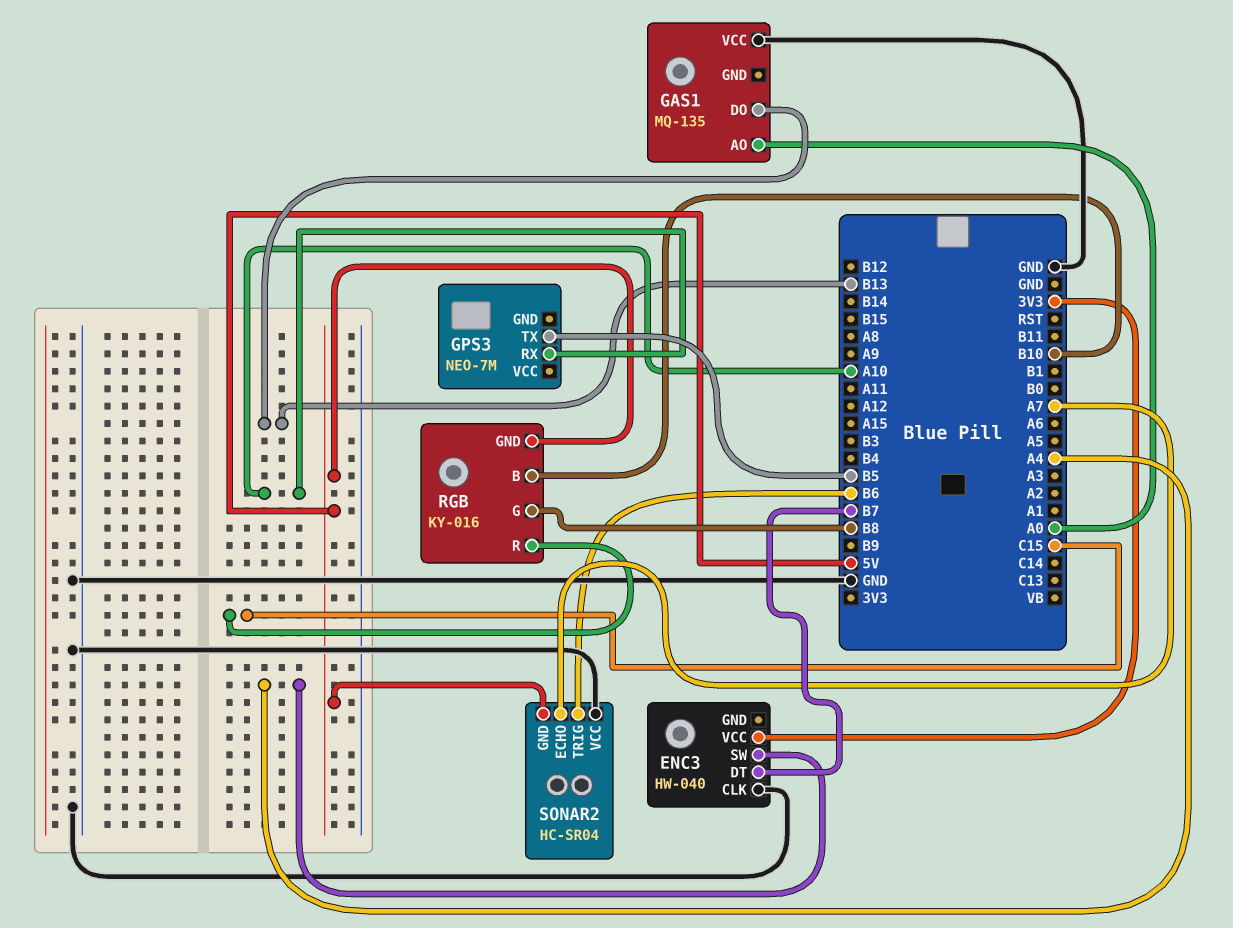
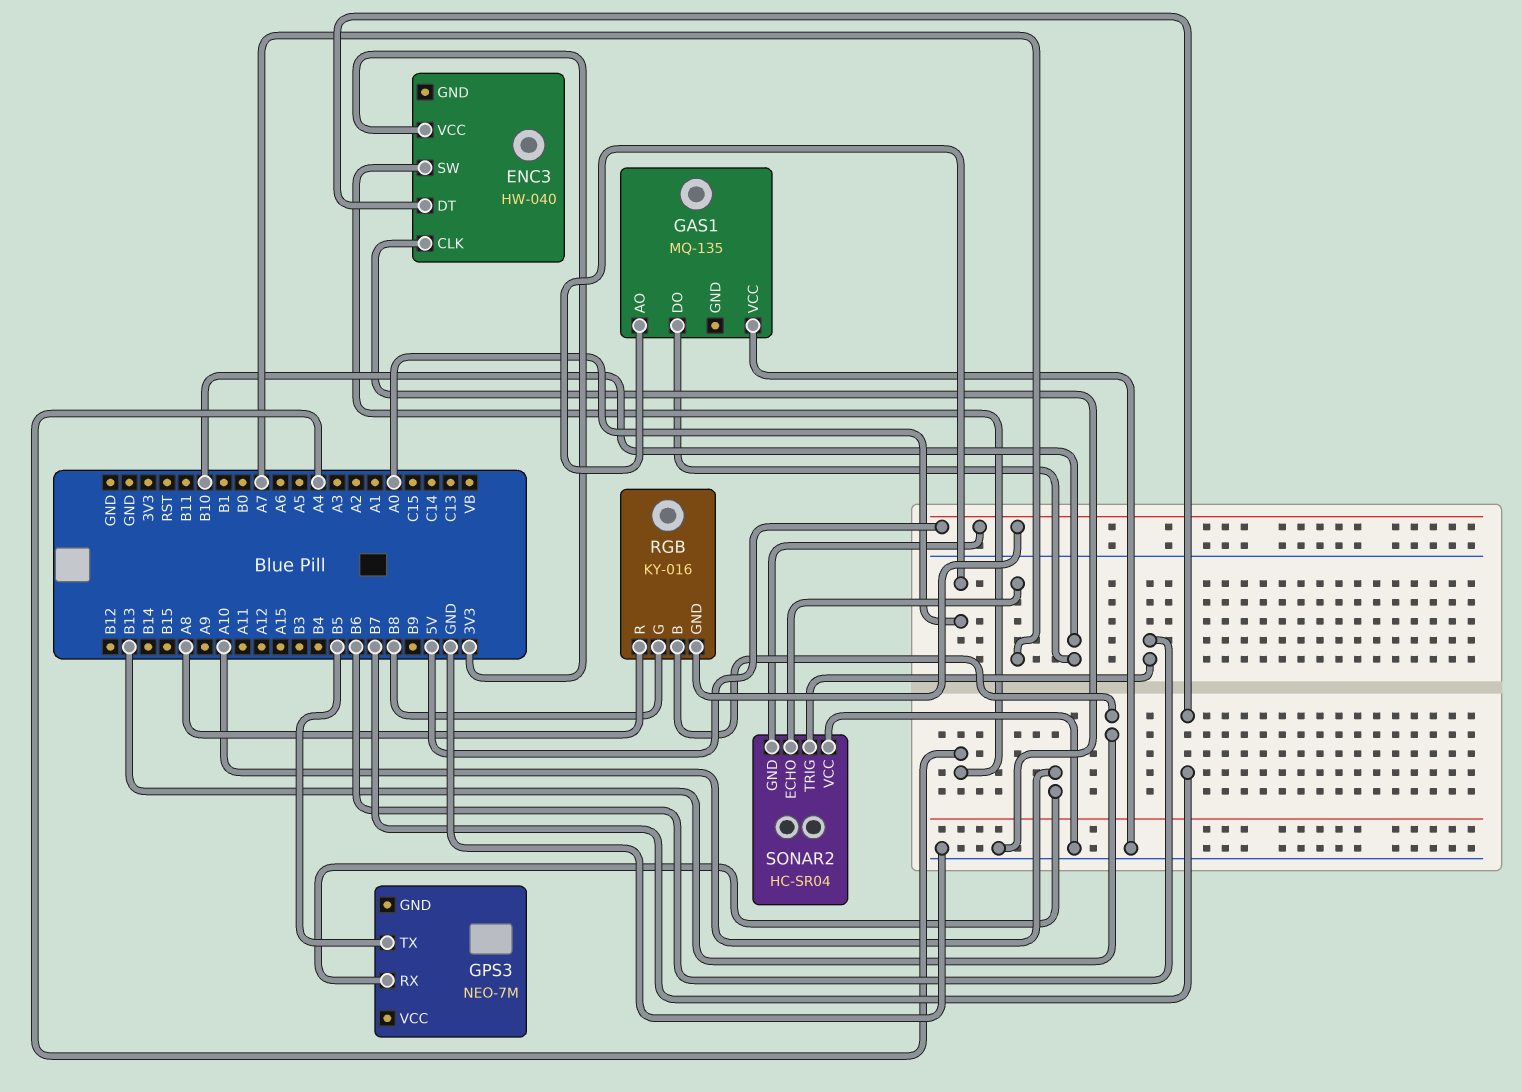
GAS1 pin DO: B13 -> B10
RGB pin B: B10 -> B13
RGB pin R: C15 -> A8

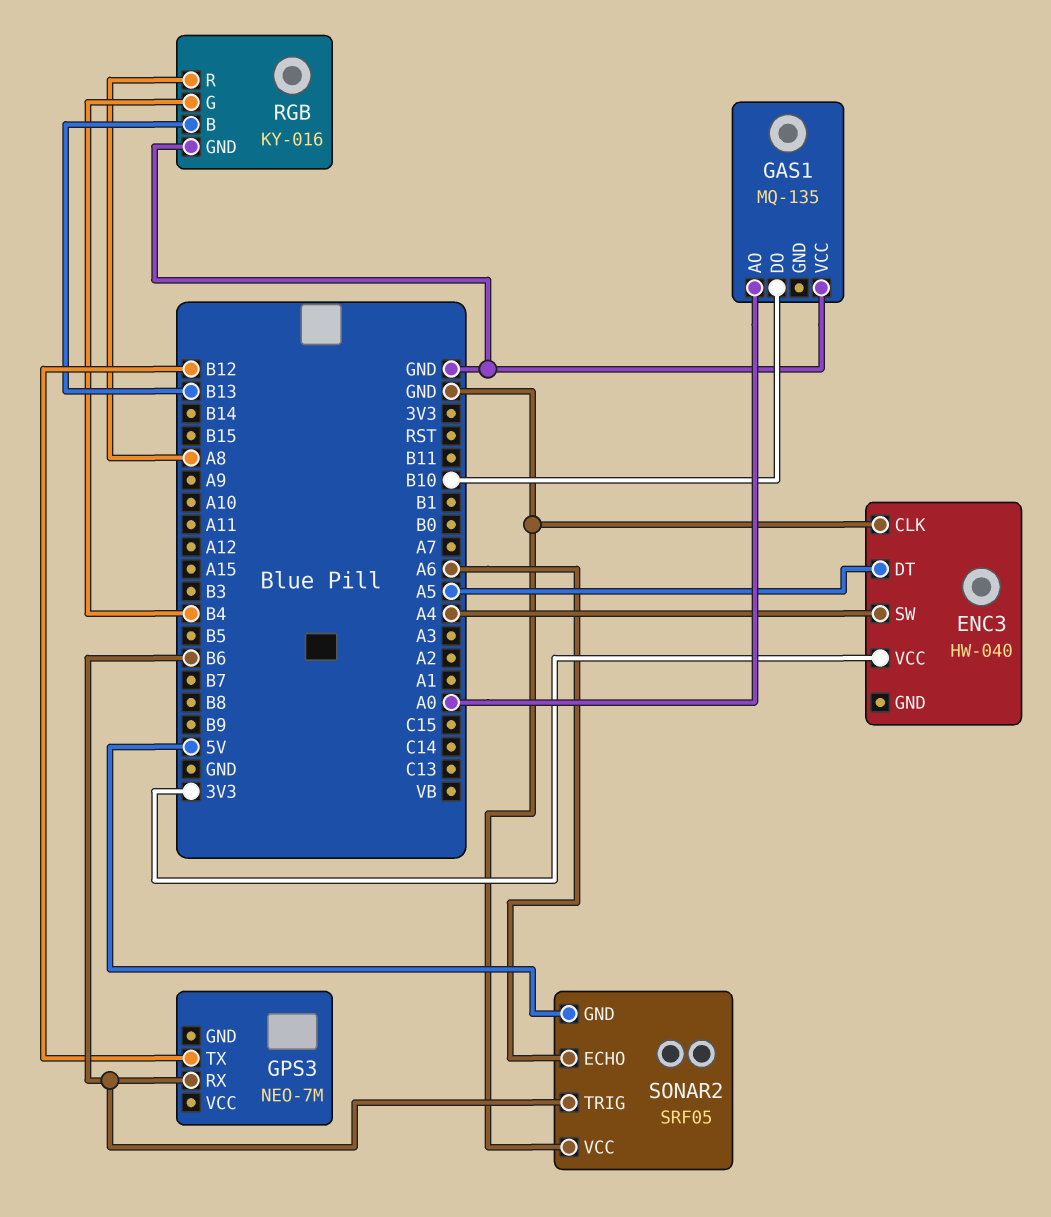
ENC3 pin DT: B7 -> A5
GPS3 pin RX: A10 -> B6
GPS3 pin TX: B5 -> B12
RGB pin G: B8 -> B4
RGB pin GND: 5V -> GND
SONAR2: HC-SR04 -> SRF05
SONAR2 pin ECHO: A7 -> A6

